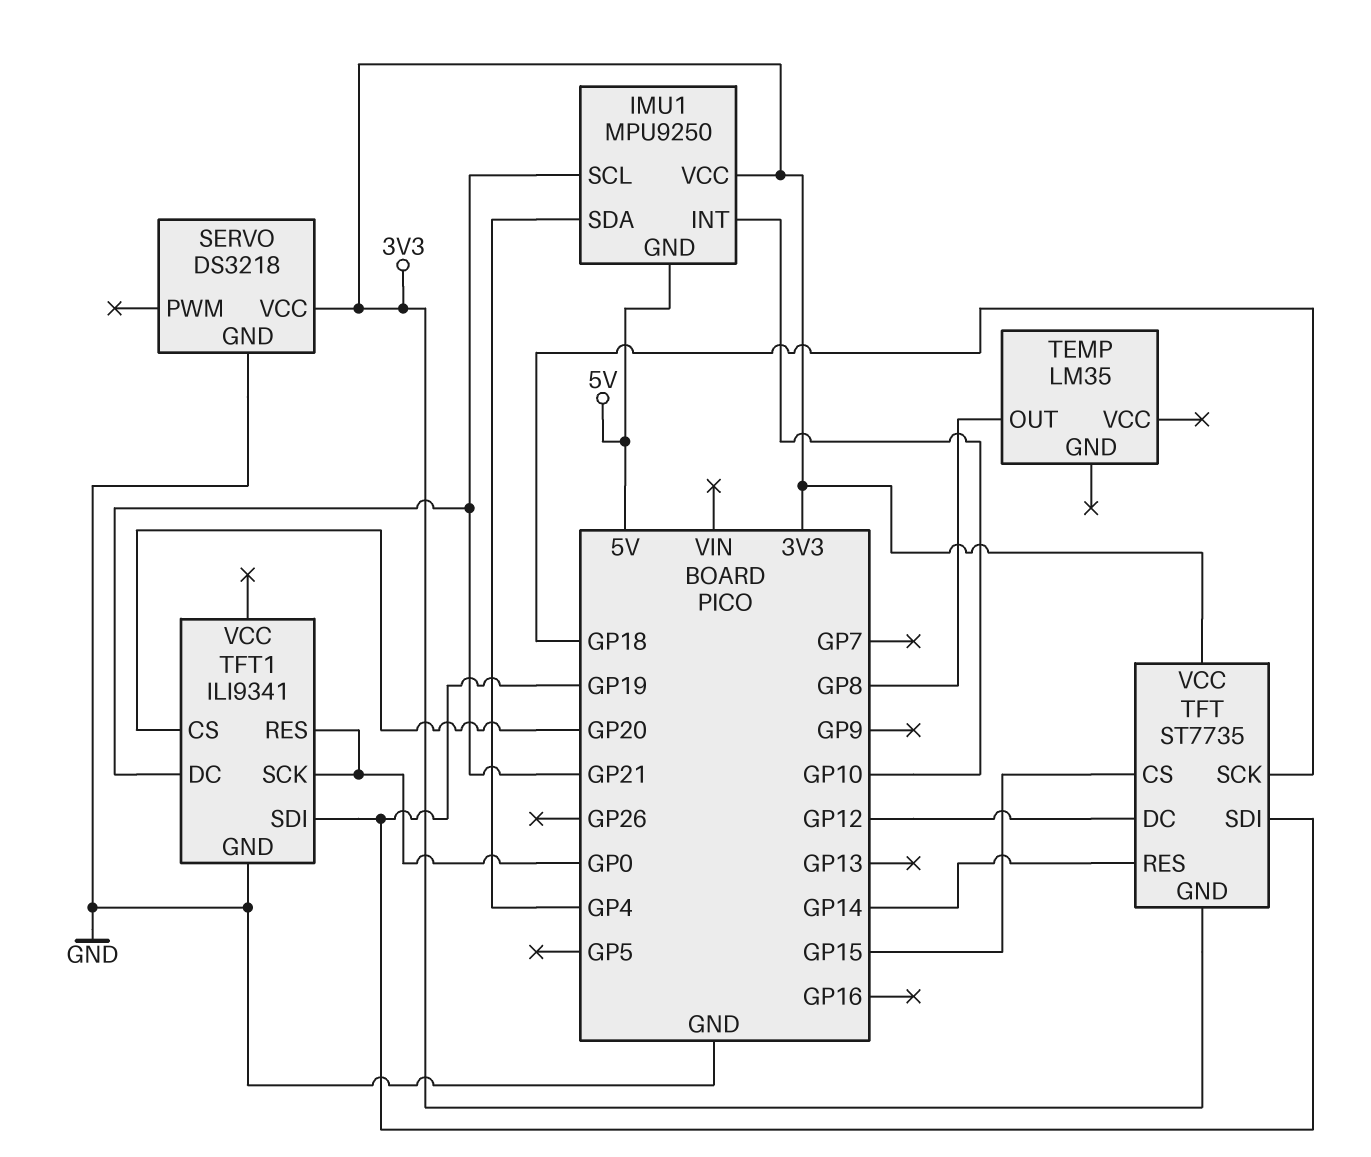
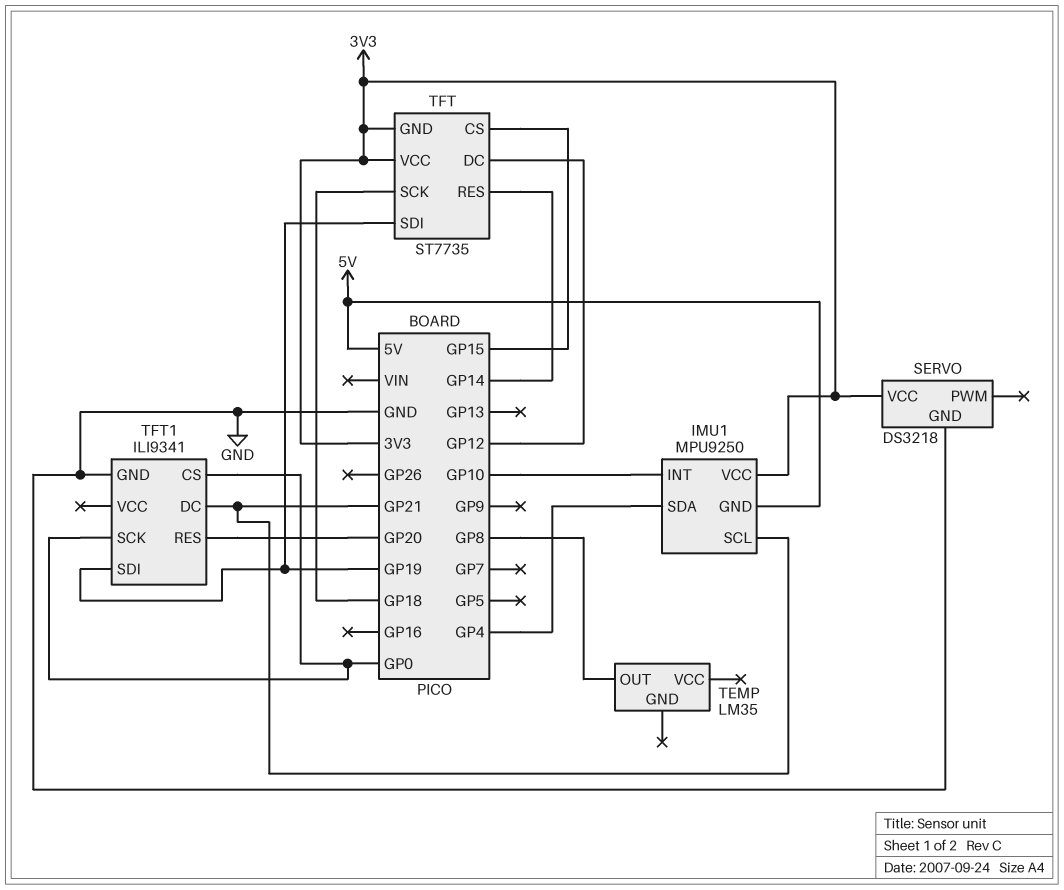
TFT1 pin CS: GP20 -> GP0
TFT1 pin RES: GP0 -> GP20

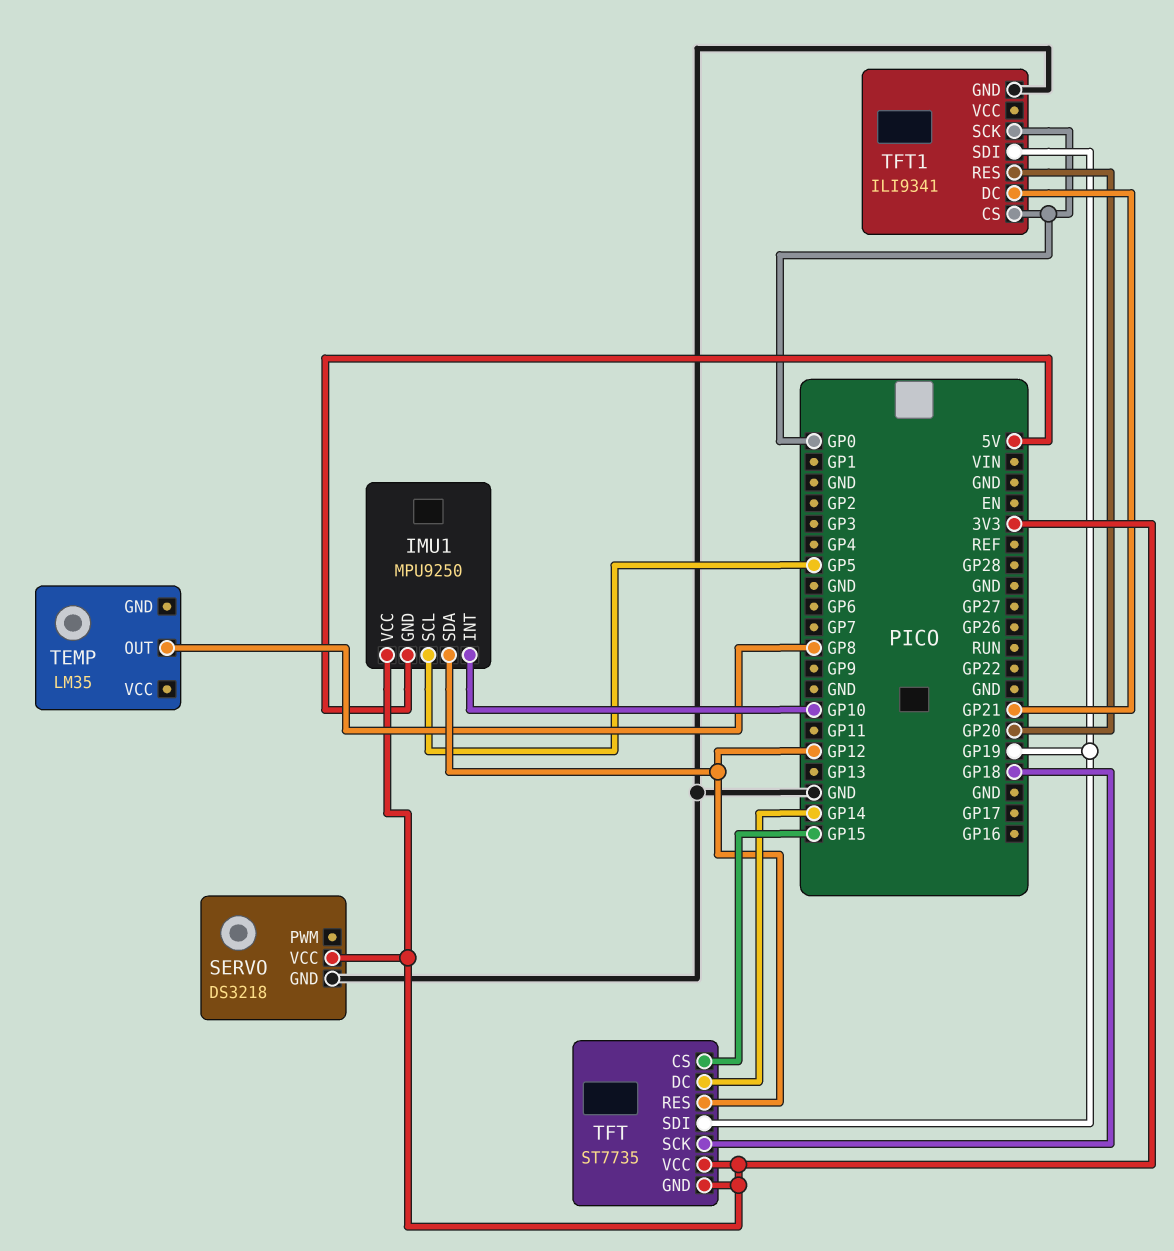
IMU1 pin SCL: GP21 -> GP5
IMU1 pin SDA: GP4 -> GP12
TFT pin DC: GP12 -> GP14
TFT pin RES: GP14 -> GP12

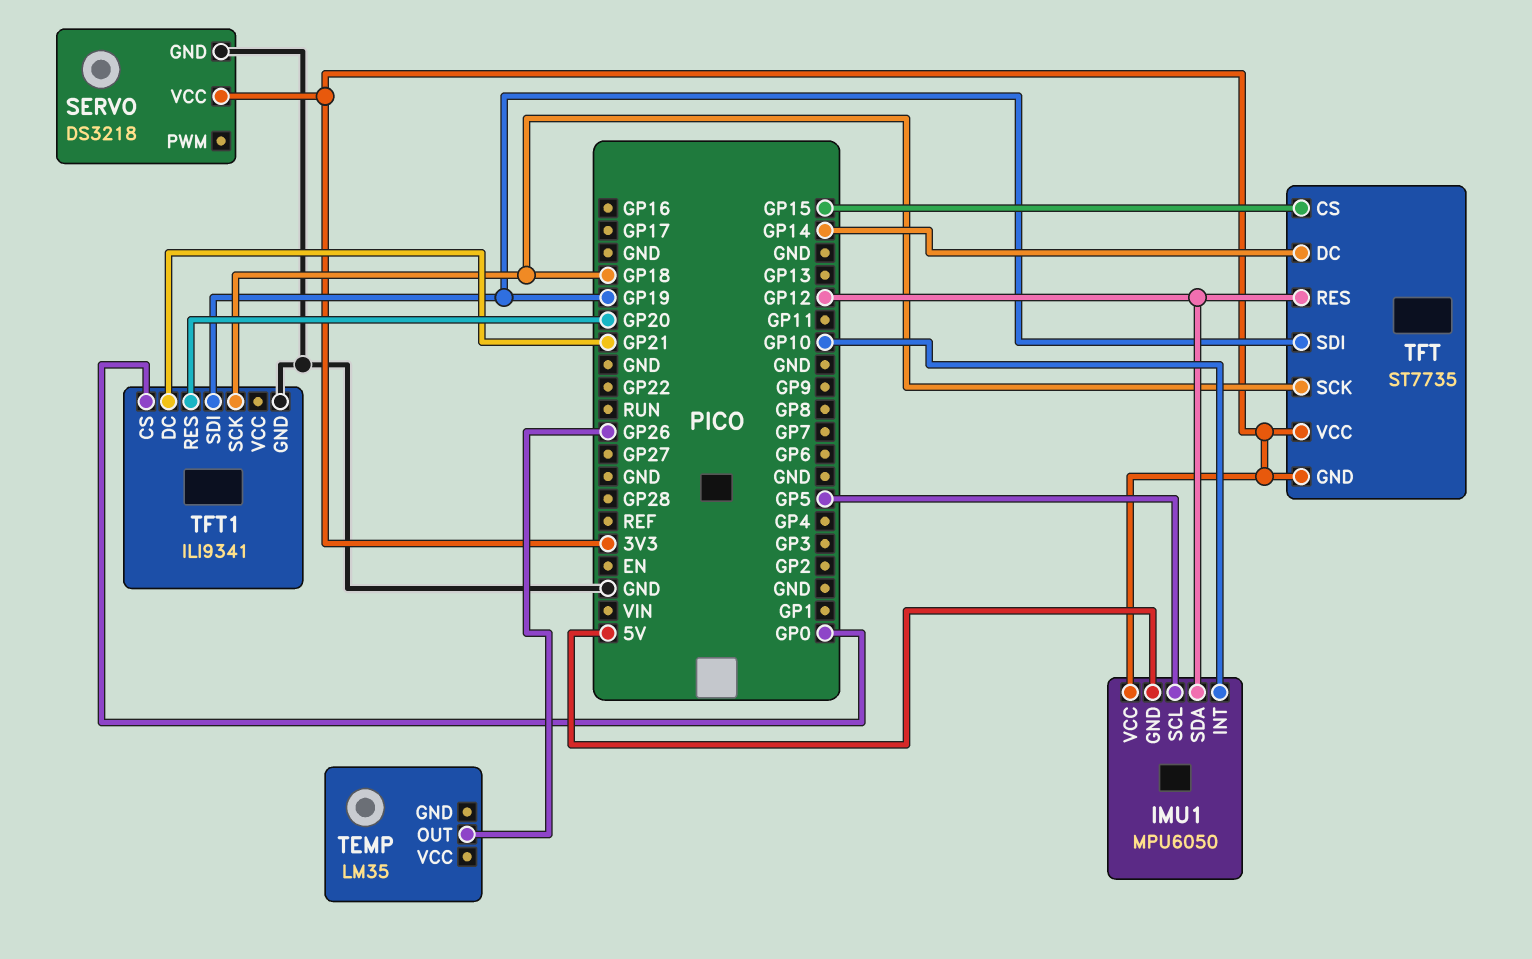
IMU1: MPU9250 -> MPU6050
TEMP pin OUT: GP8 -> GP26
TFT1 pin SCK: GP0 -> GP18

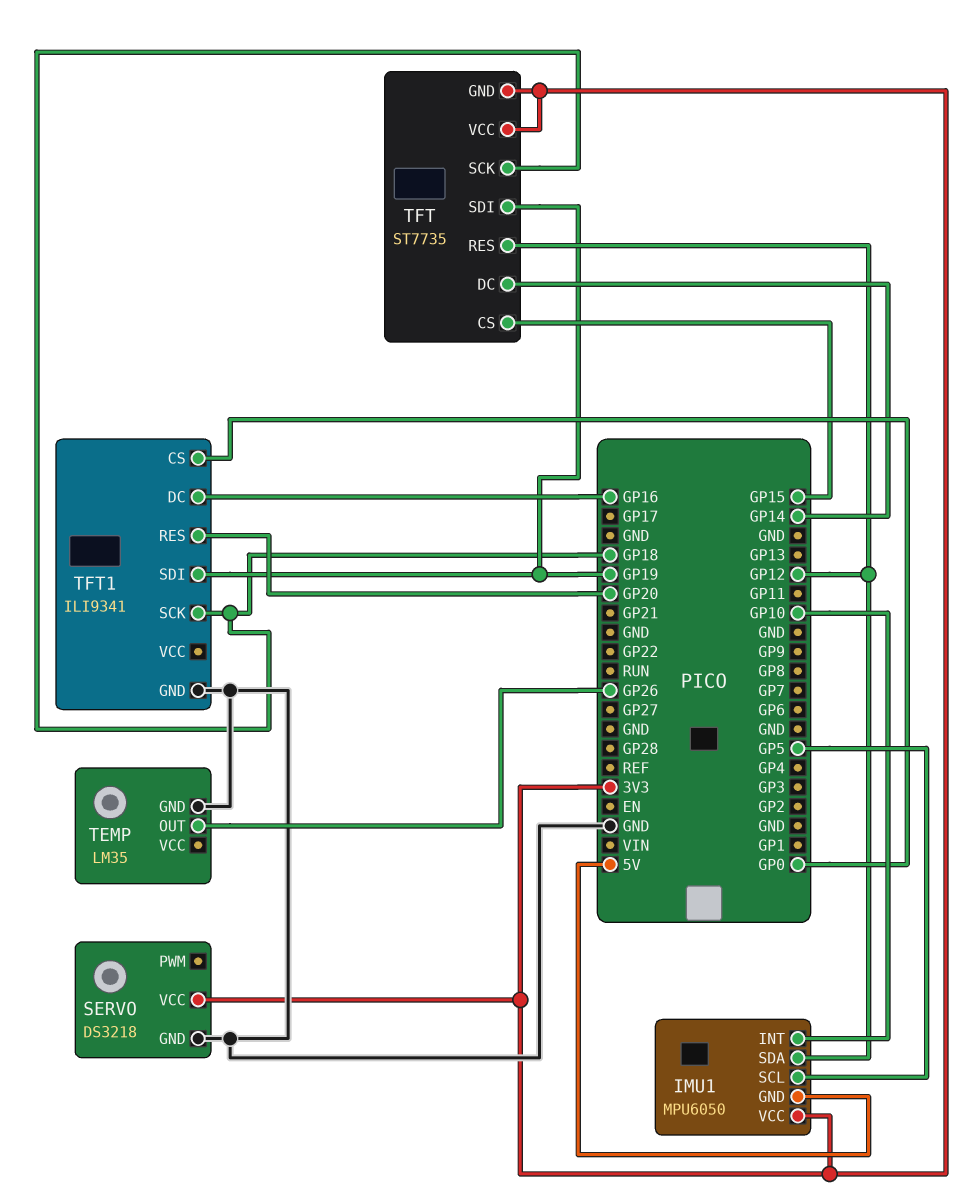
TEMP pin GND: none -> GND
TFT1 pin DC: GP21 -> GP16

